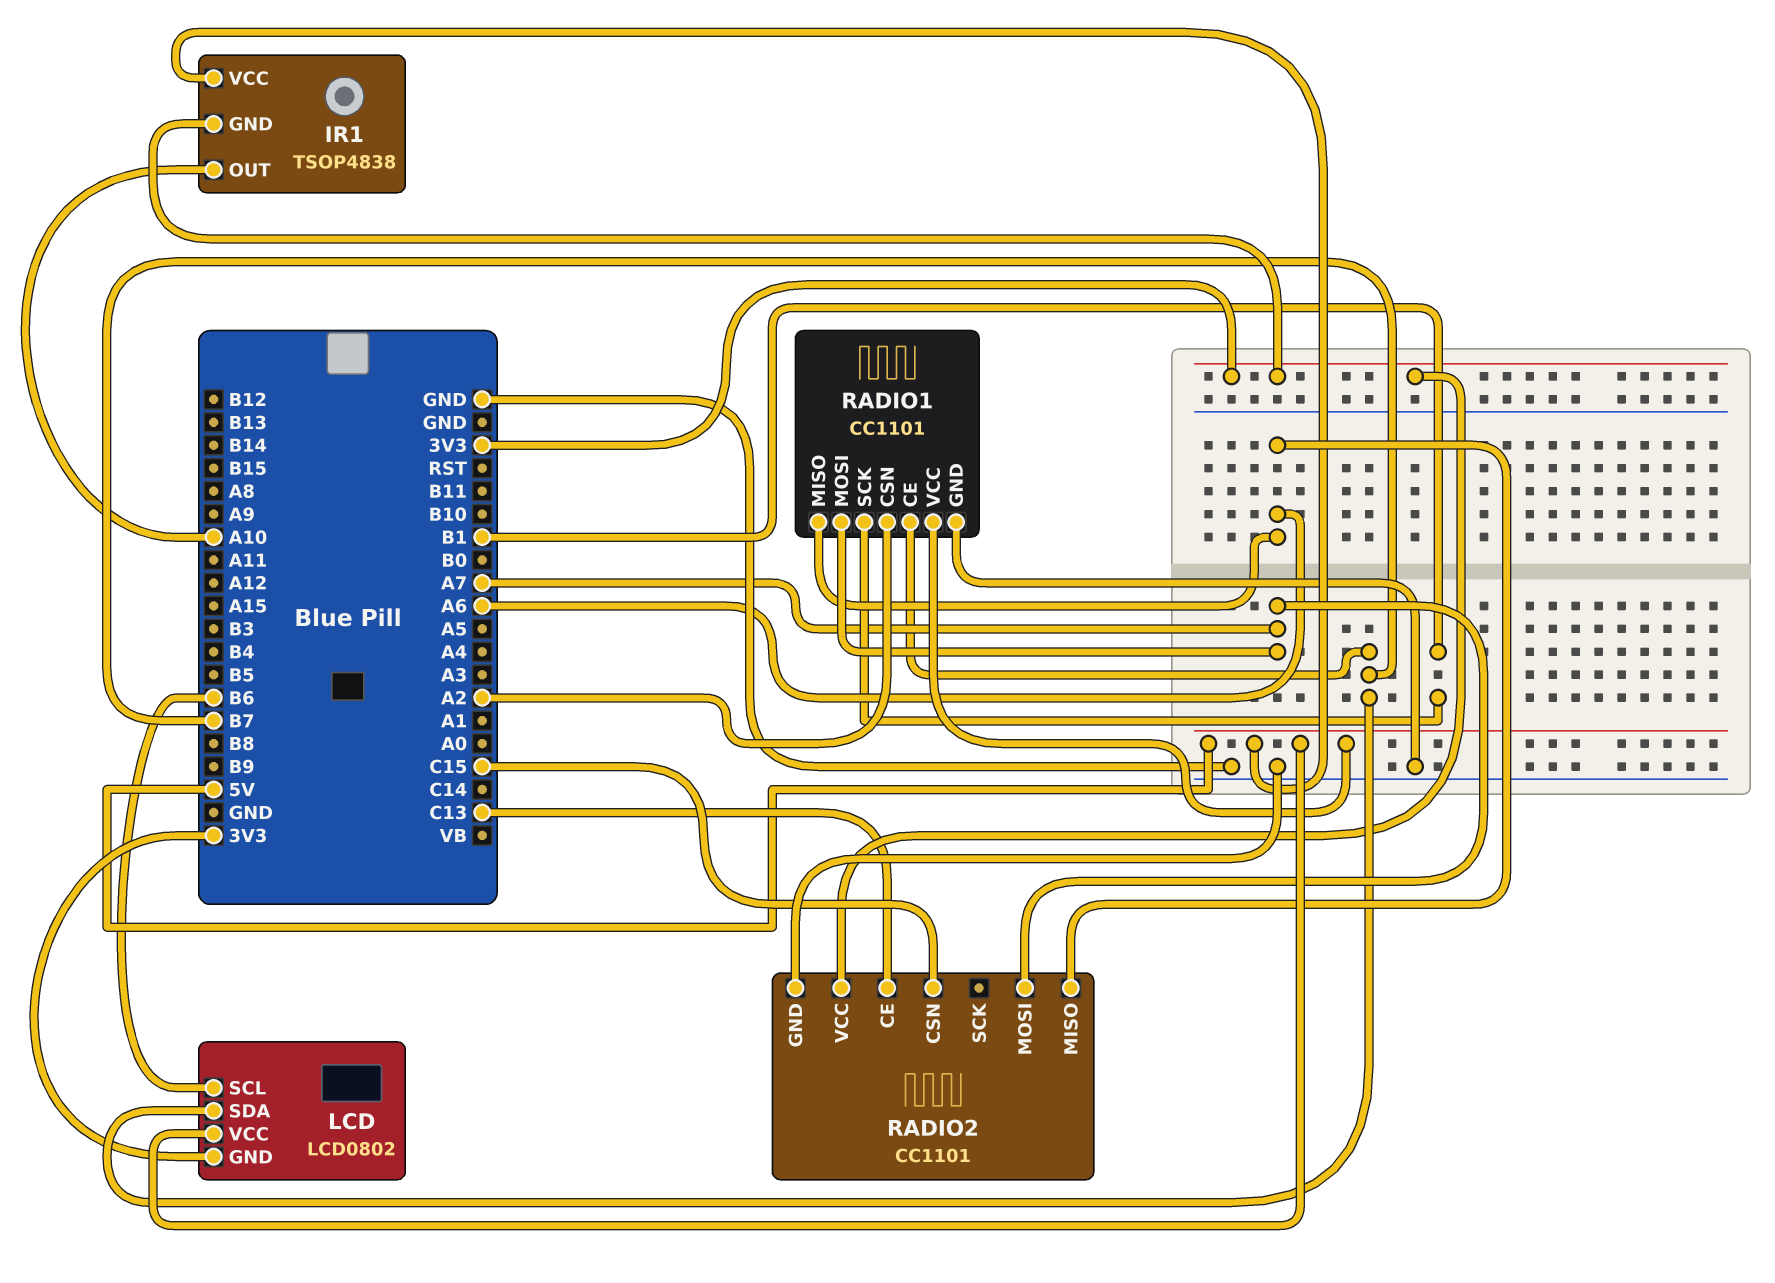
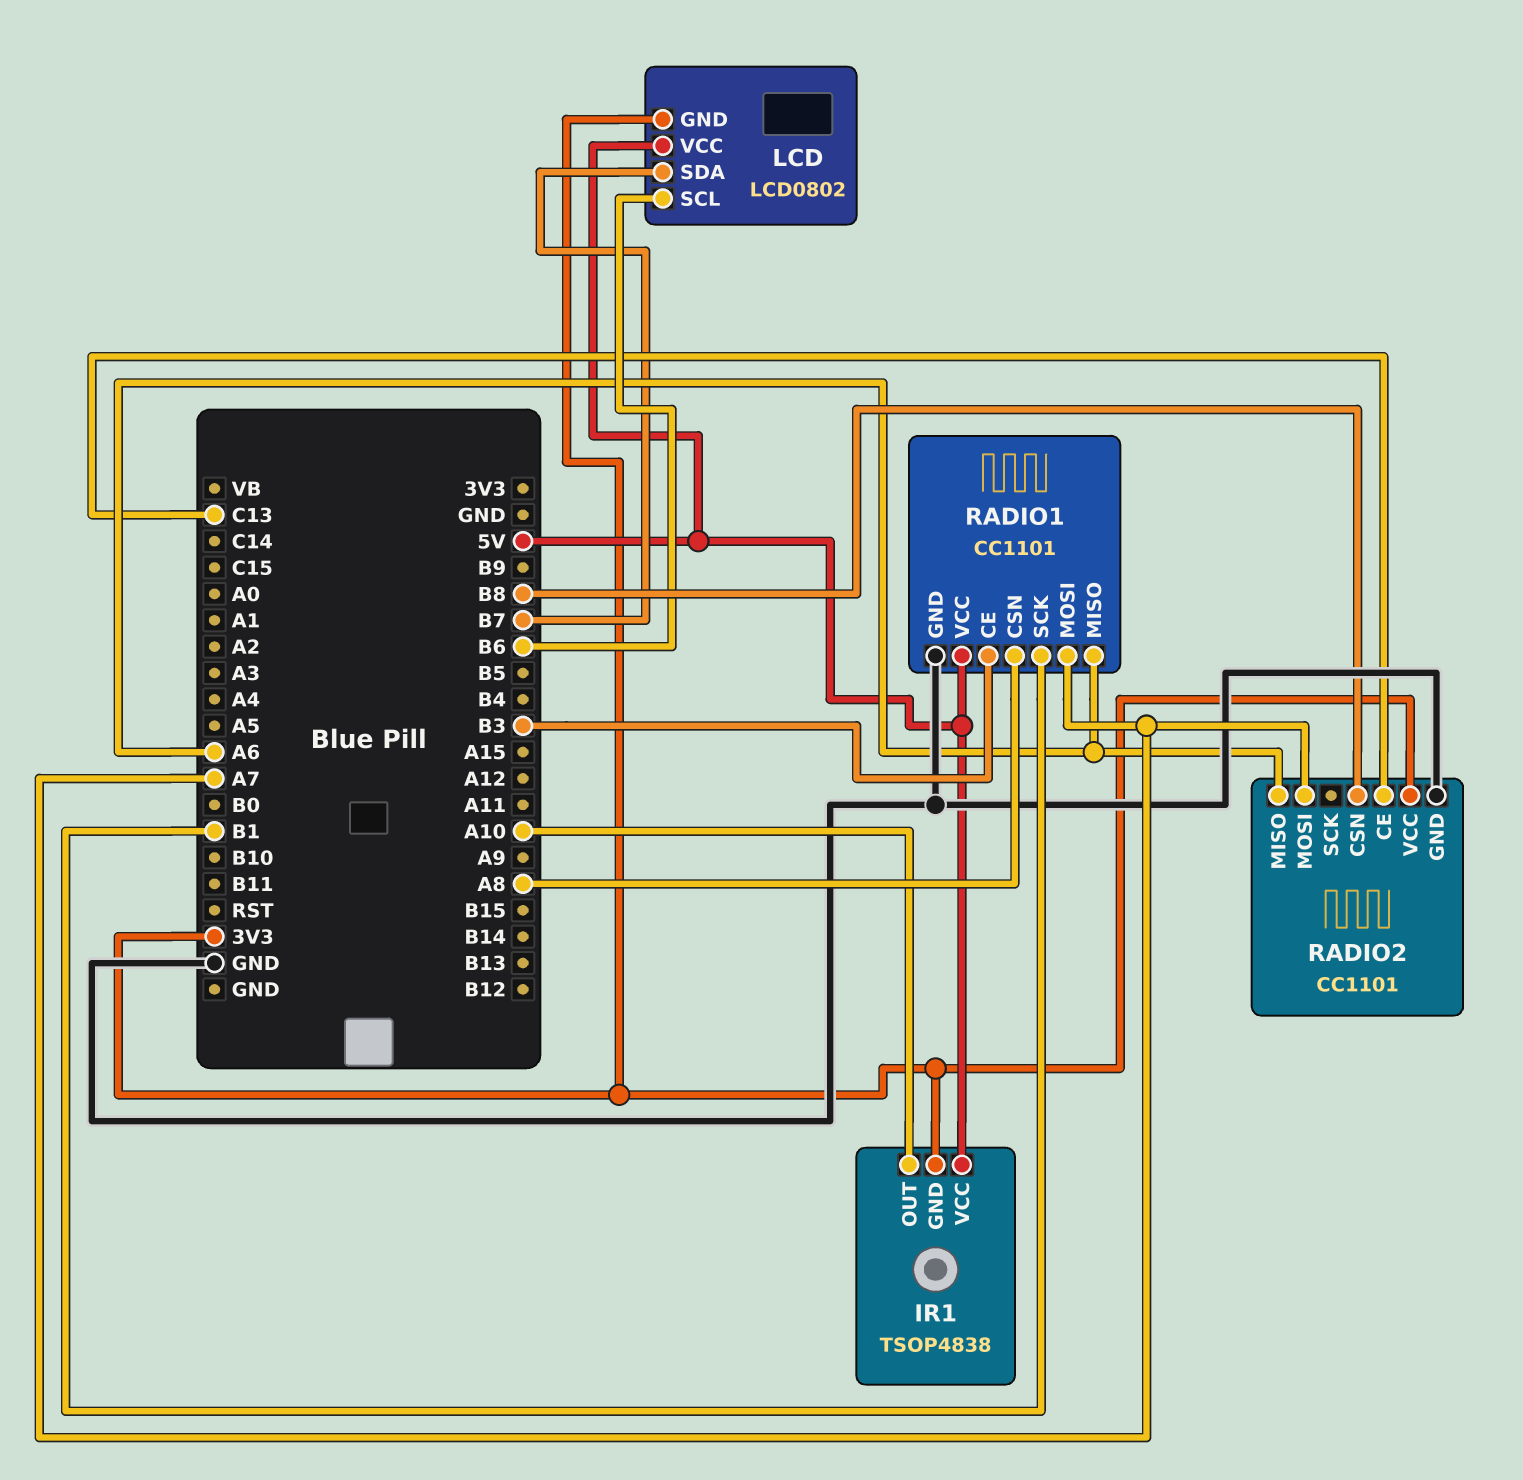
RADIO1 pin CE: B7 -> B3
RADIO1 pin CSN: A2 -> A8
RADIO2 pin CSN: C15 -> B8

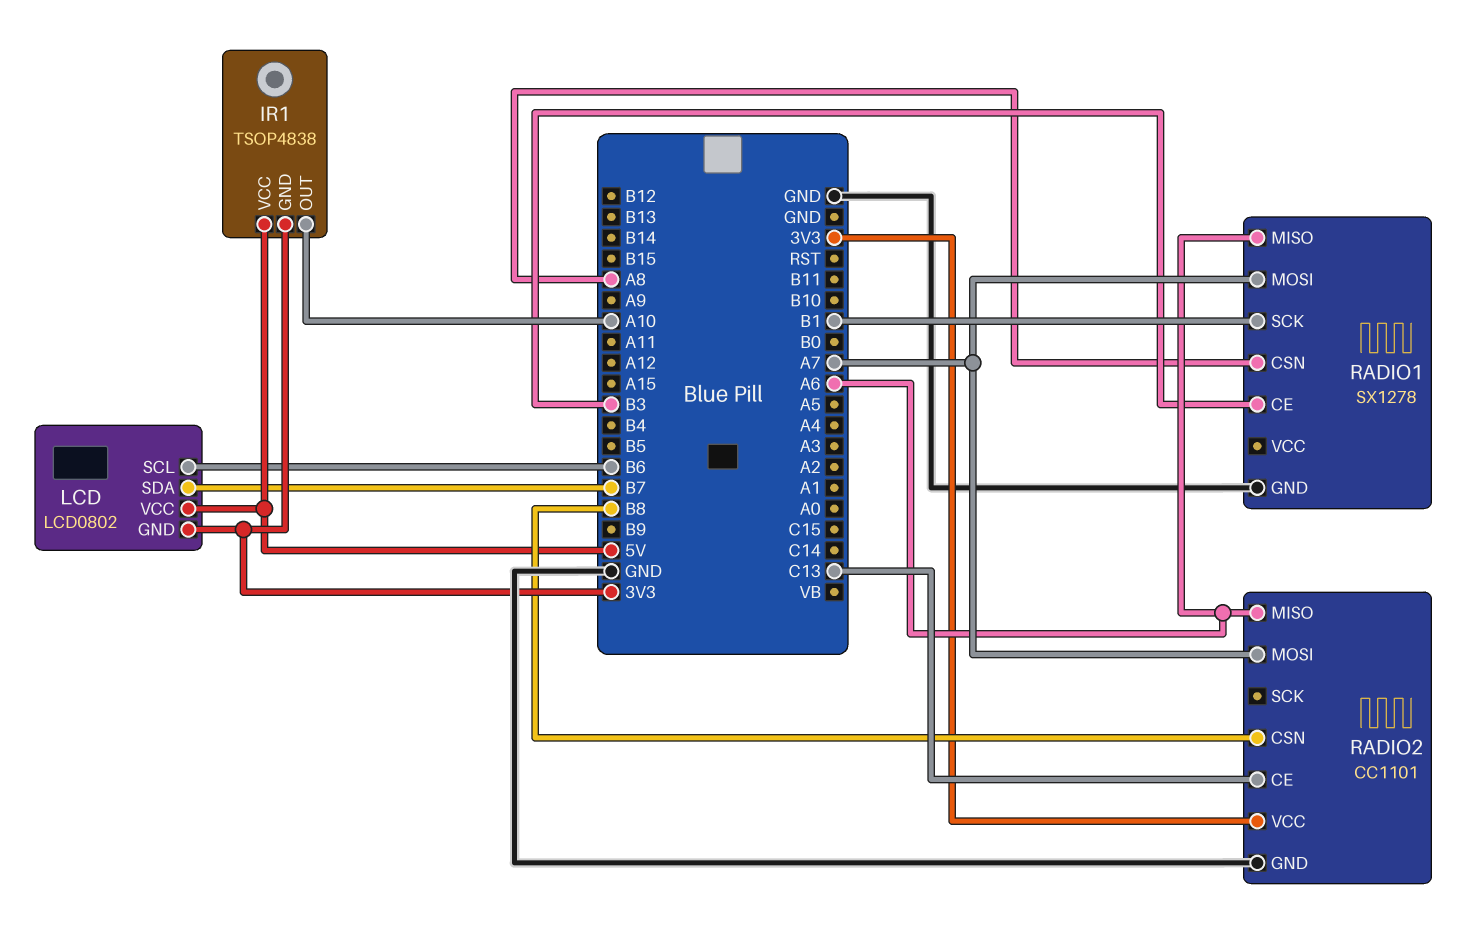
RADIO1: CC1101 -> SX1278
RADIO1 pin VCC: 5V -> none

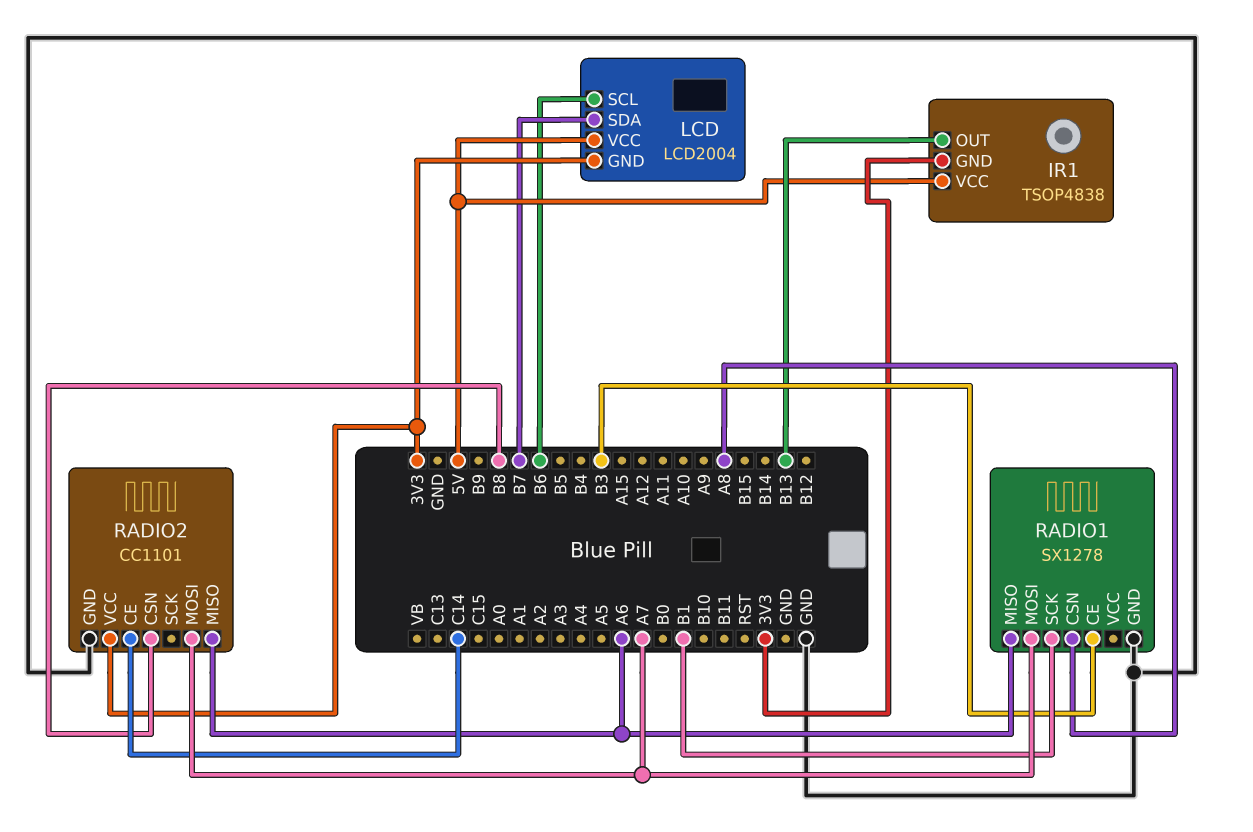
IR1 pin OUT: A10 -> B13
LCD: LCD0802 -> LCD2004
RADIO2 pin CE: C13 -> C14

